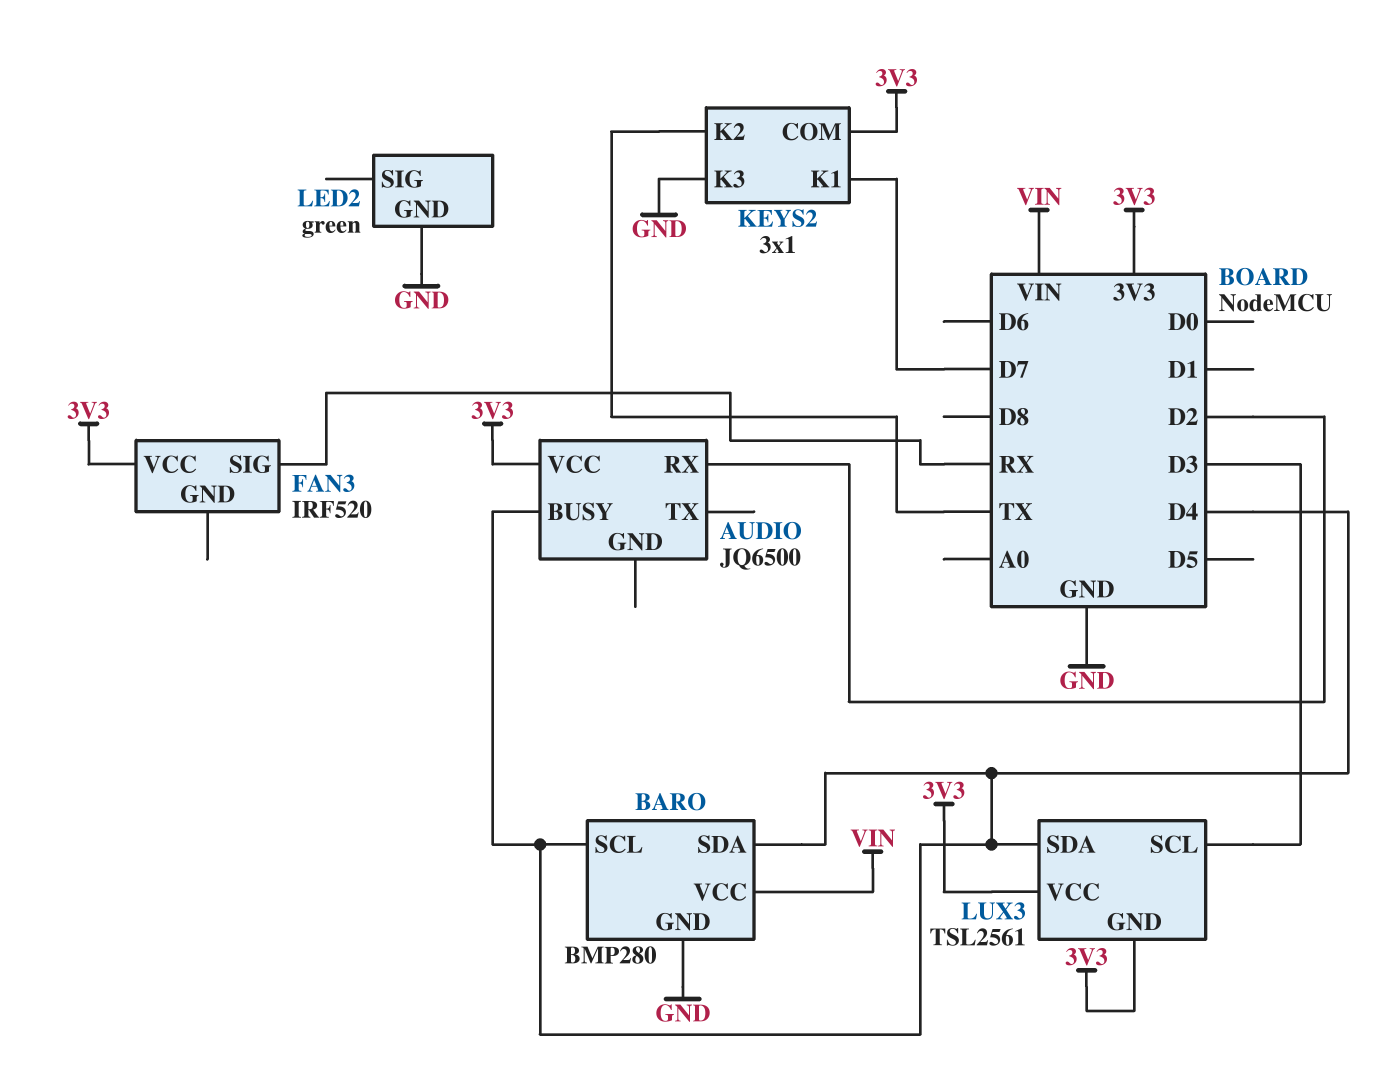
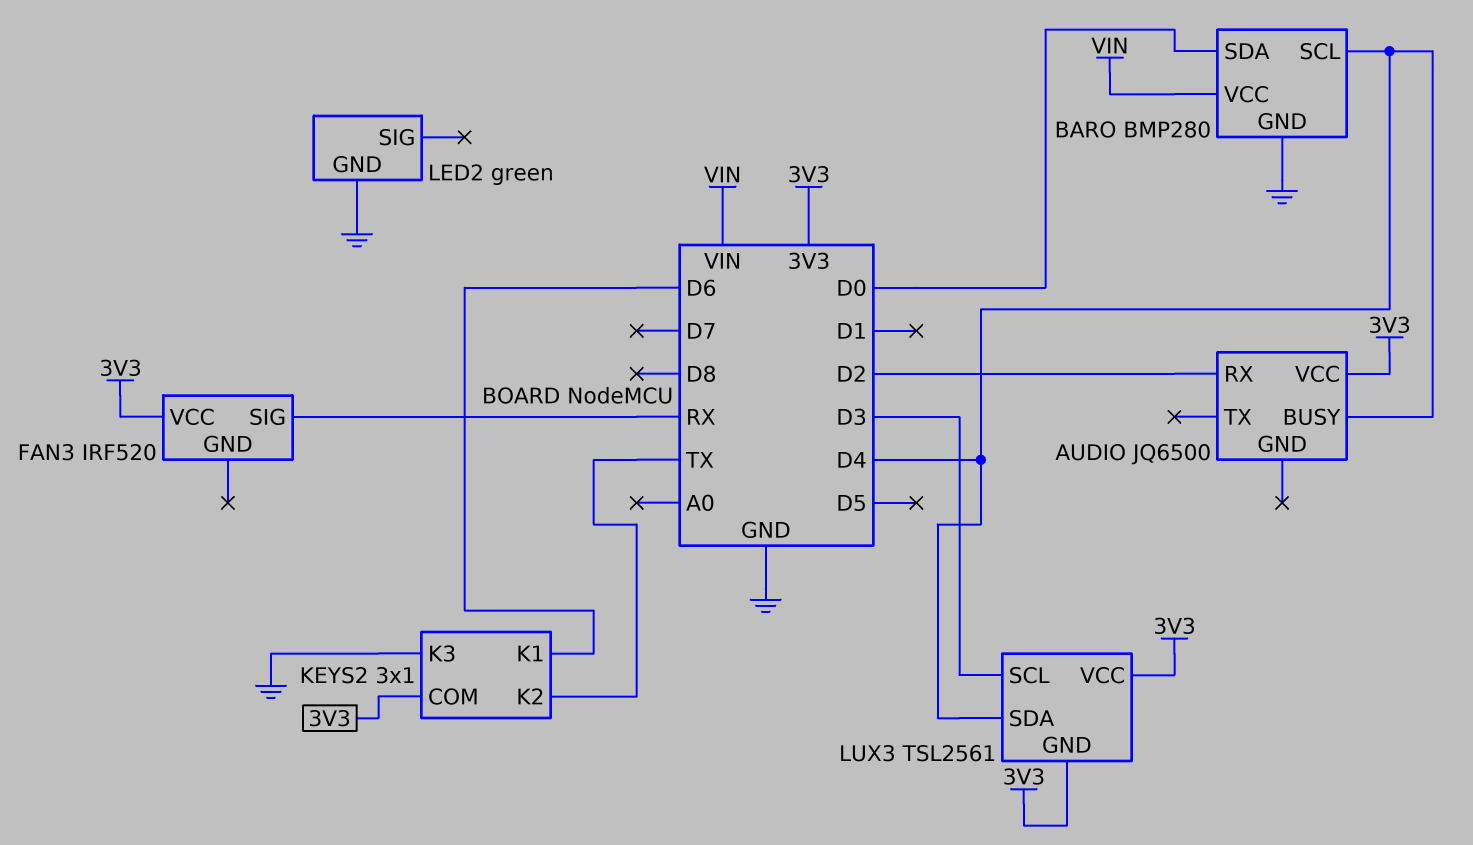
BARO pin SDA: D4 -> D0
KEYS2 pin K1: D7 -> D6

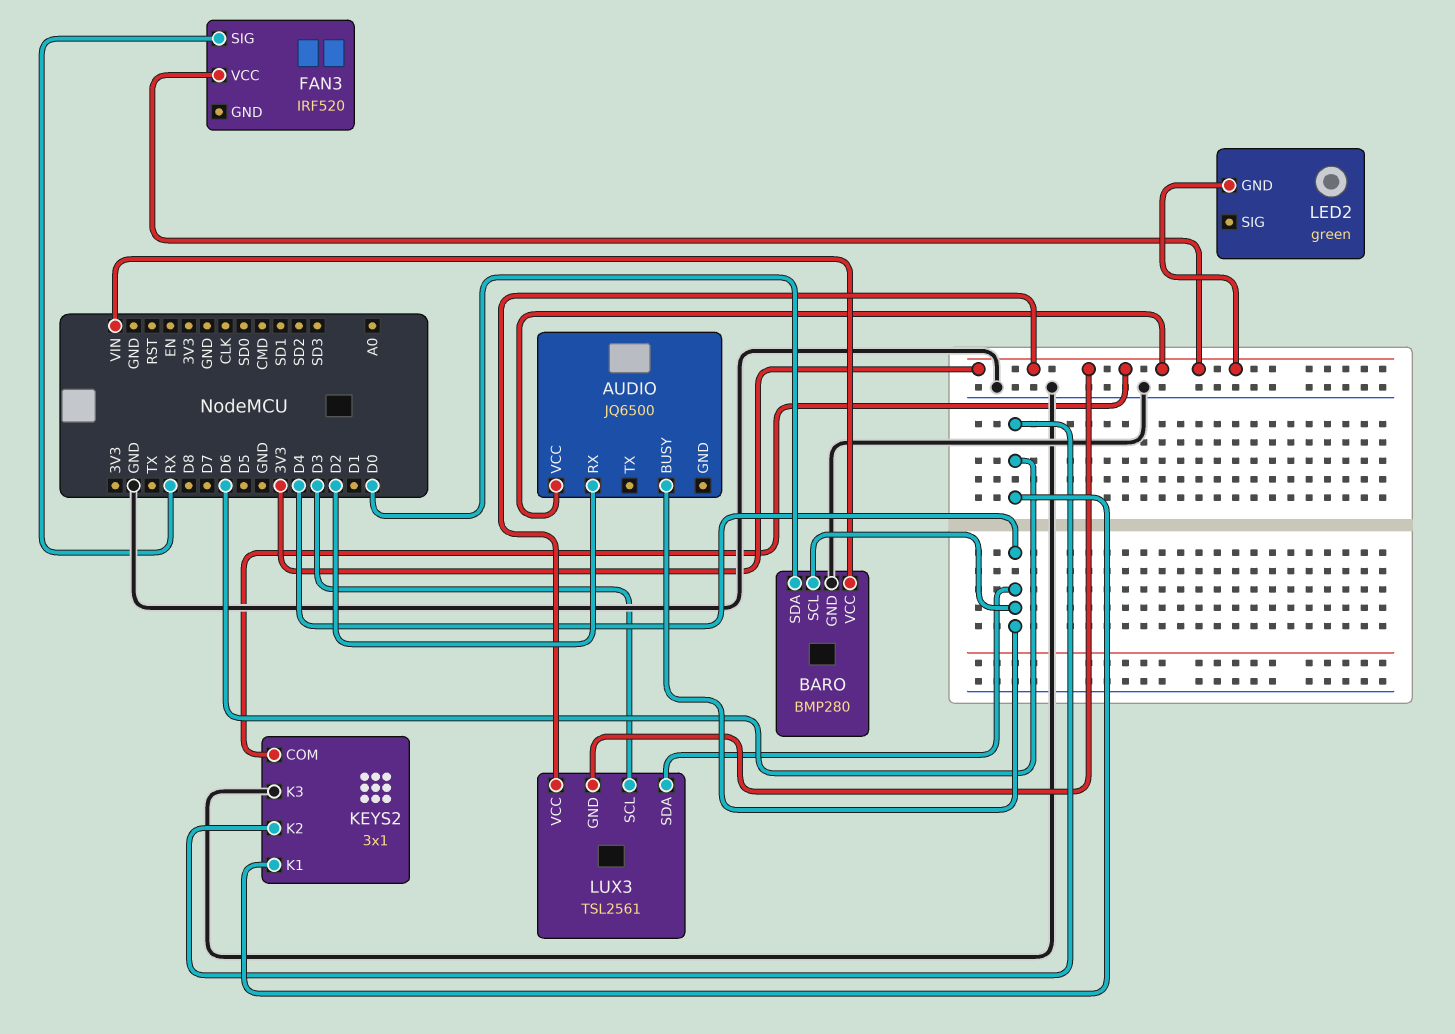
KEYS2 pin K2: TX -> D6
LED2 pin GND: GND -> 3V3

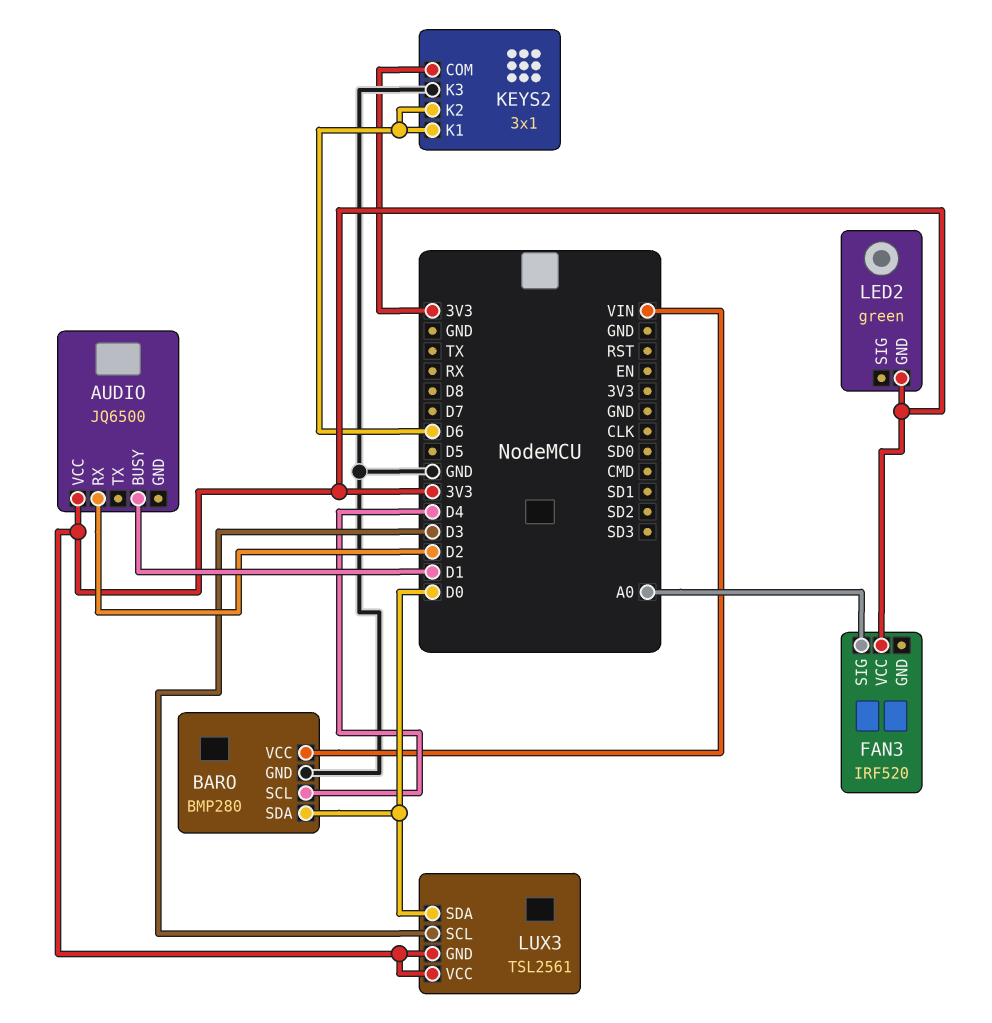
AUDIO pin BUSY: D4 -> D1
FAN3 pin SIG: RX -> A0
LUX3 pin SDA: D4 -> D0

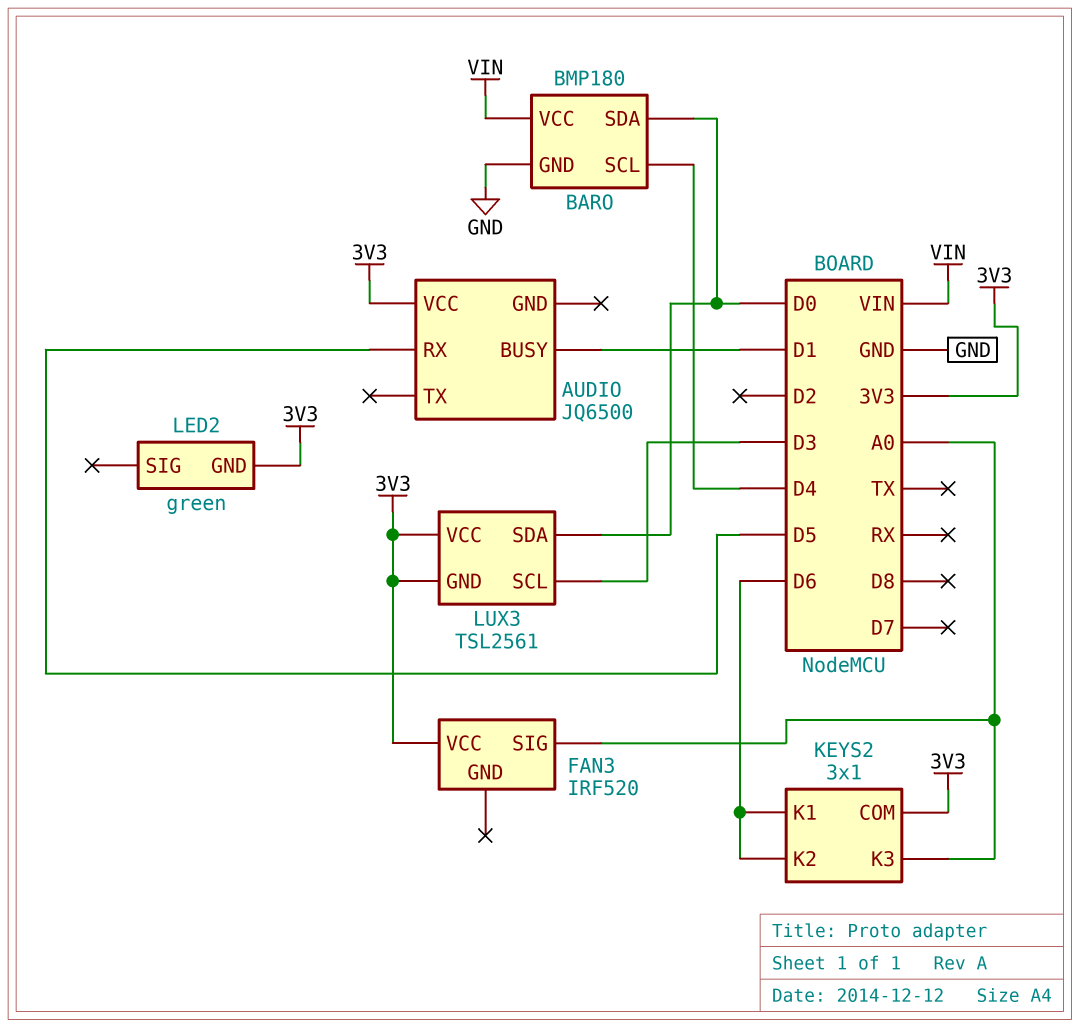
AUDIO pin RX: D2 -> D5
BARO: BMP280 -> BMP180
KEYS2 pin K3: GND -> A0

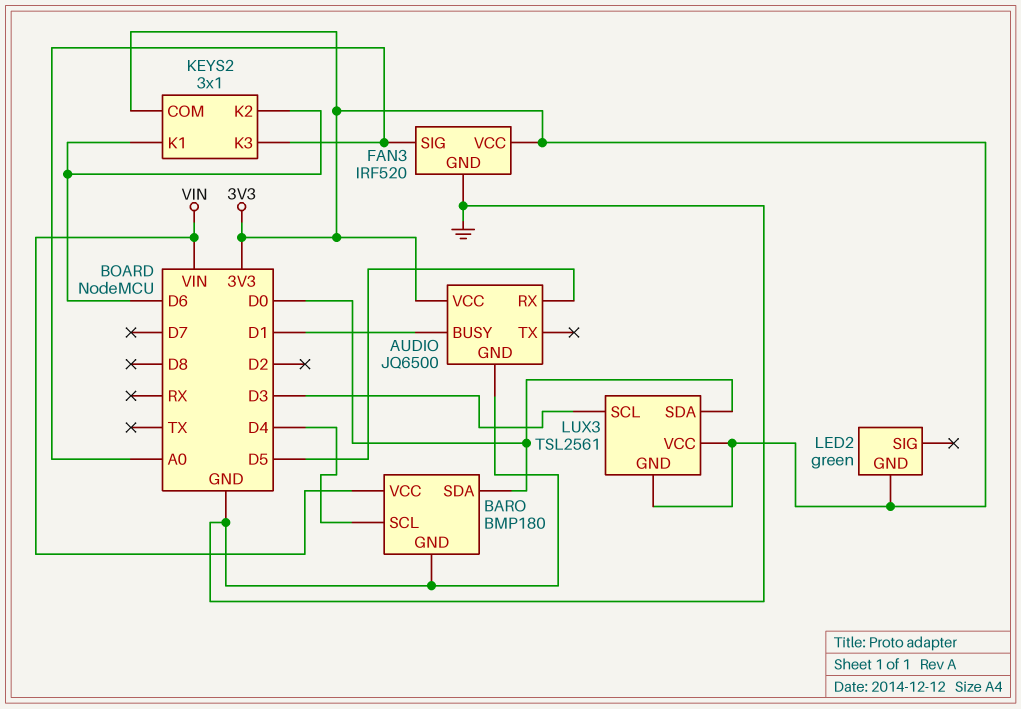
AUDIO pin GND: none -> GND
FAN3 pin GND: none -> GND

